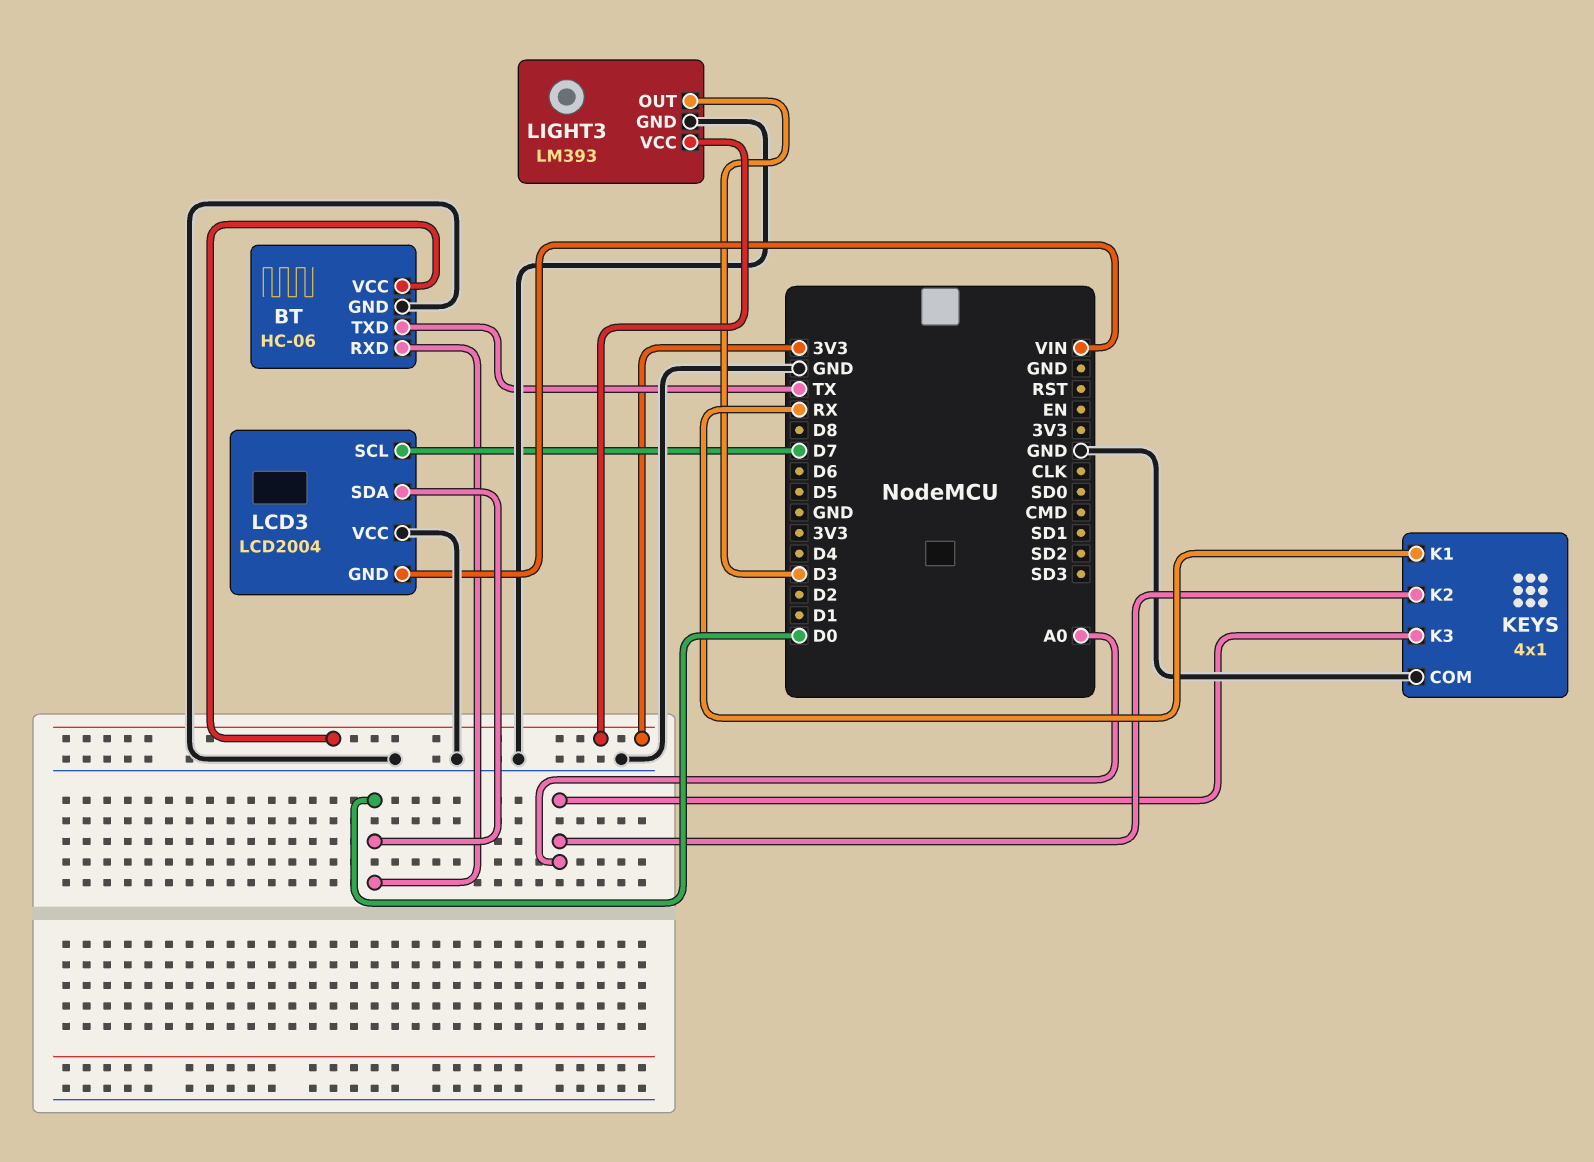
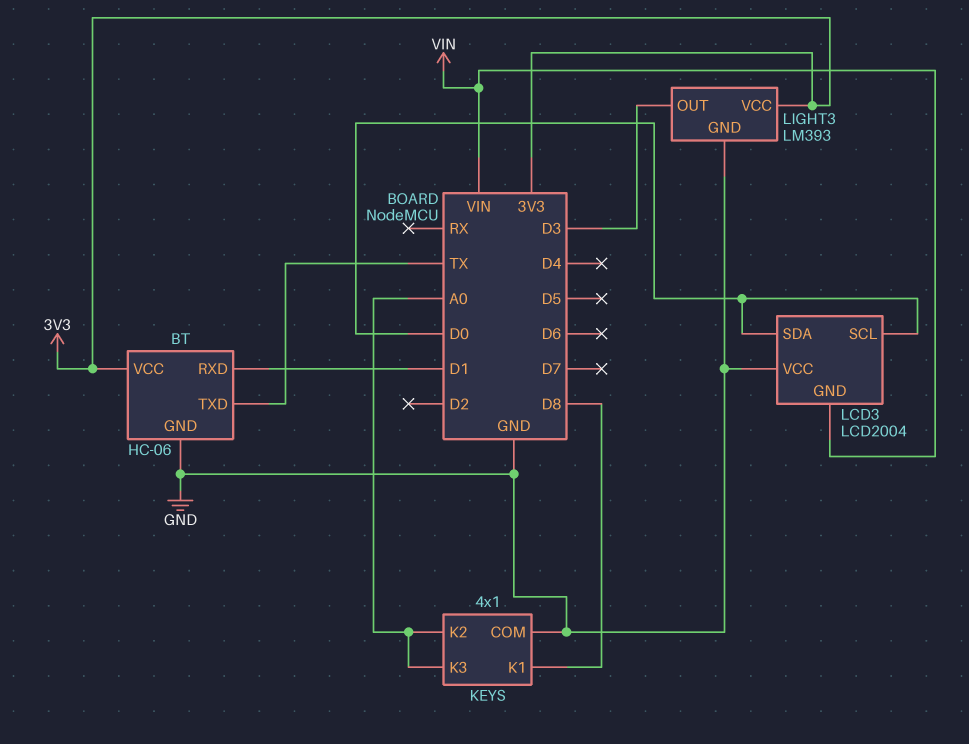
BT pin RXD: D0 -> D1
KEYS pin K1: RX -> D8
LCD3 pin SCL: D7 -> D0

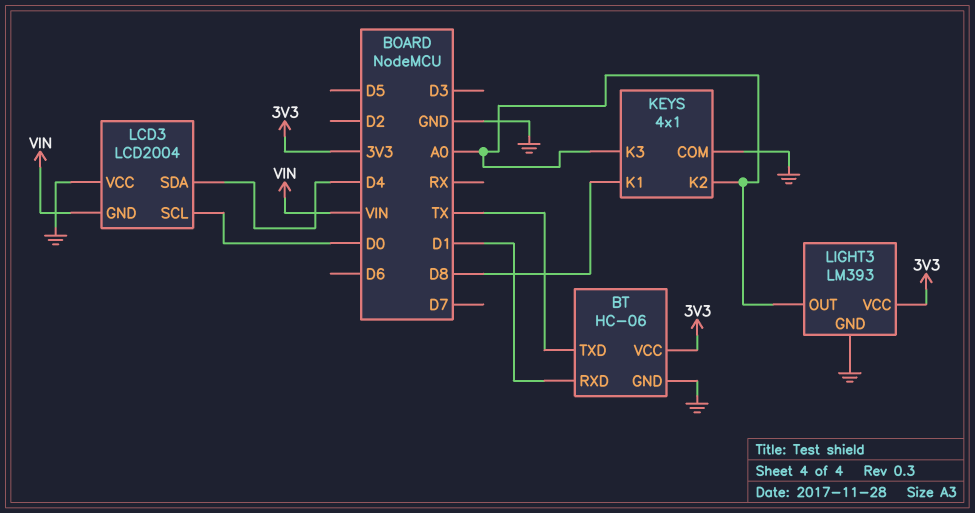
LCD3 pin SDA: D0 -> D4
LIGHT3 pin OUT: D3 -> A0

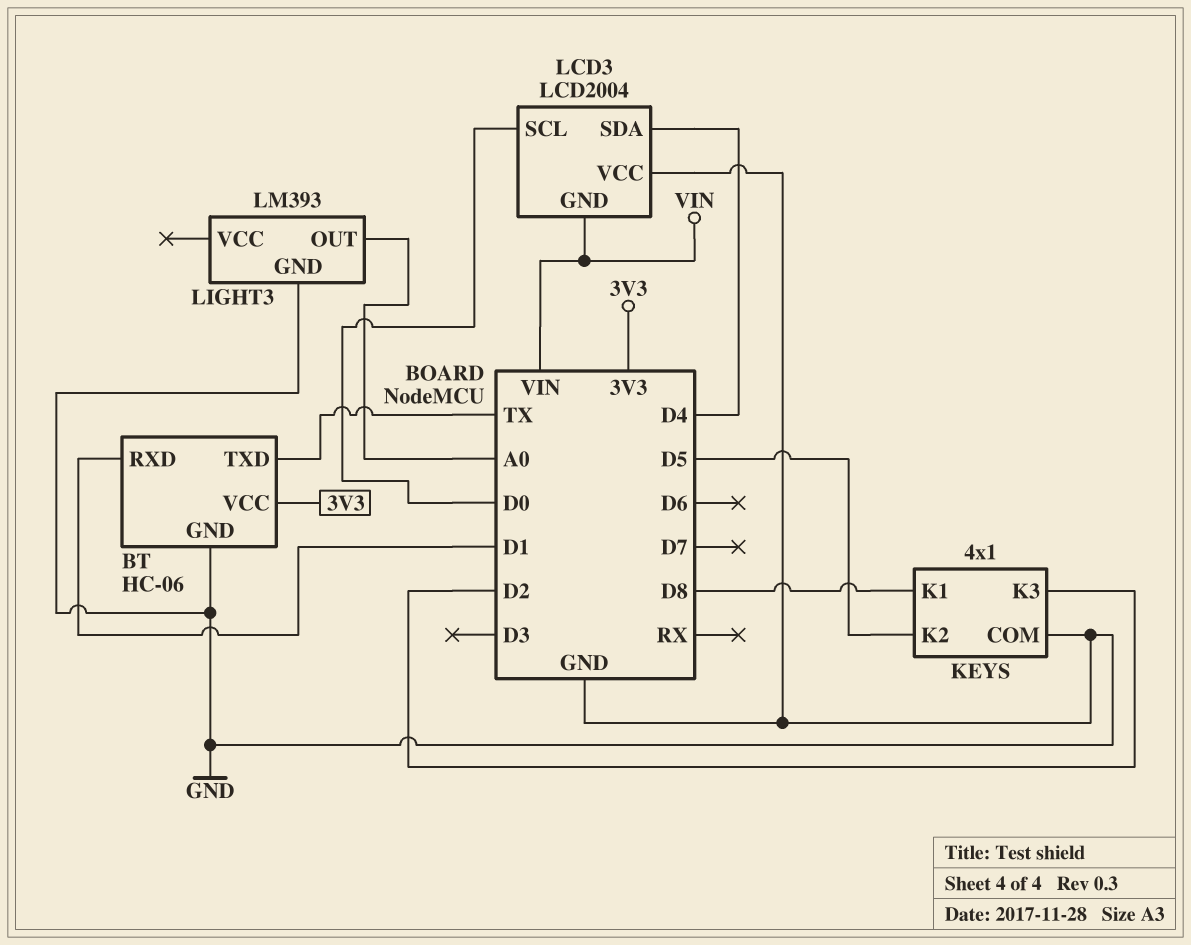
KEYS pin K2: A0 -> D5
KEYS pin K3: A0 -> D2
LIGHT3 pin VCC: 3V3 -> none

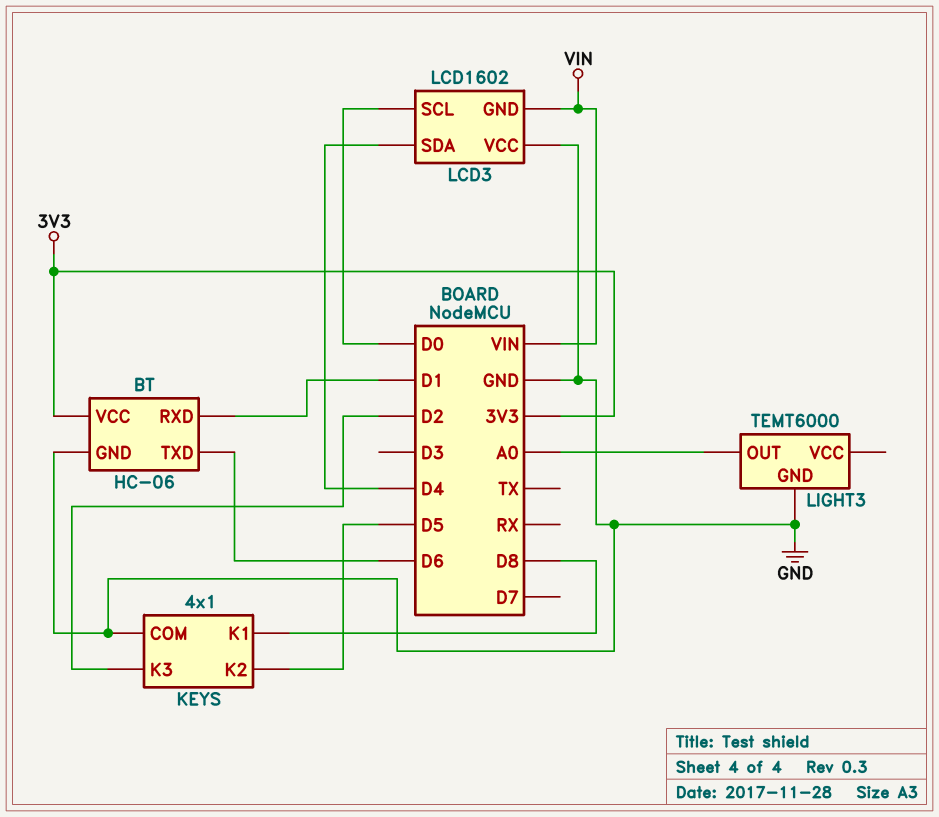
BT pin TXD: TX -> D6
LCD3: LCD2004 -> LCD1602
LIGHT3: LM393 -> TEMT6000

